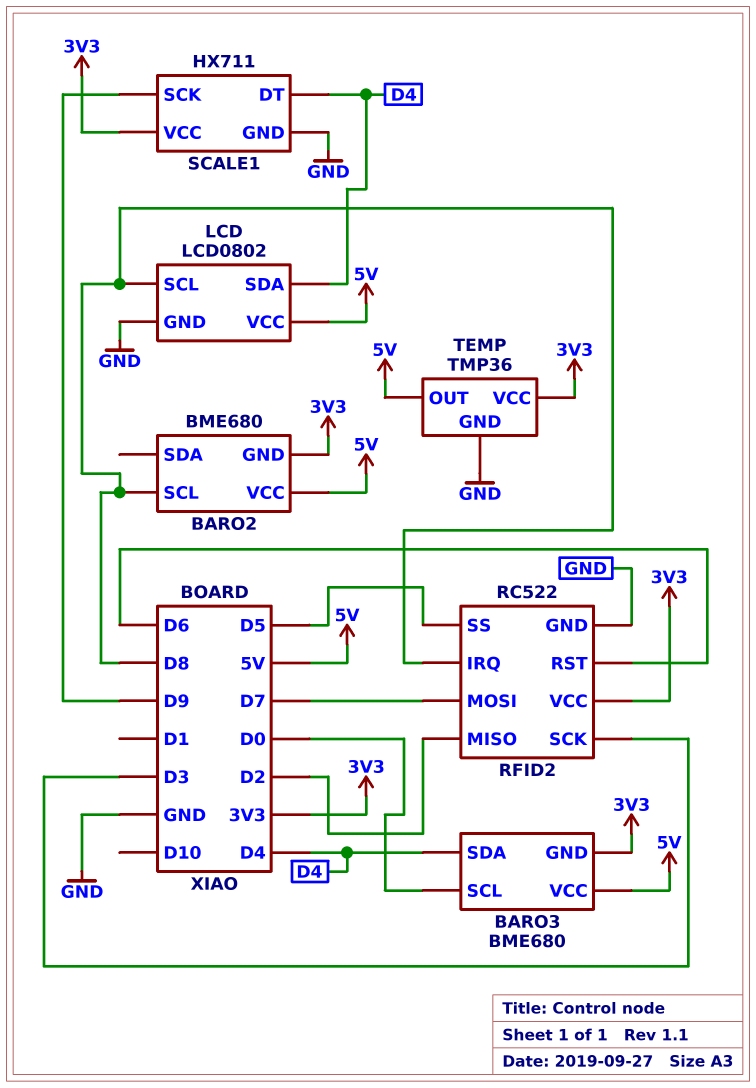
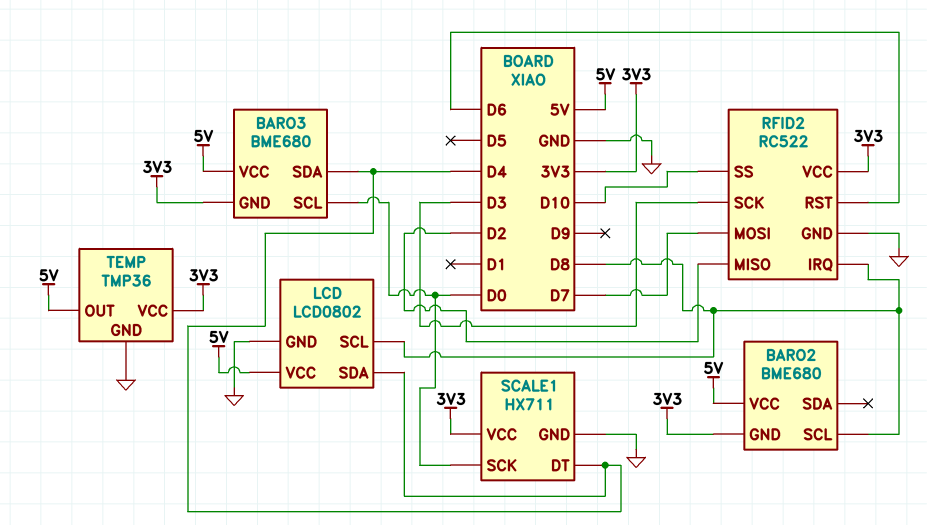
RFID2 pin SS: D5 -> D10
SCALE1 pin SCK: D9 -> D0

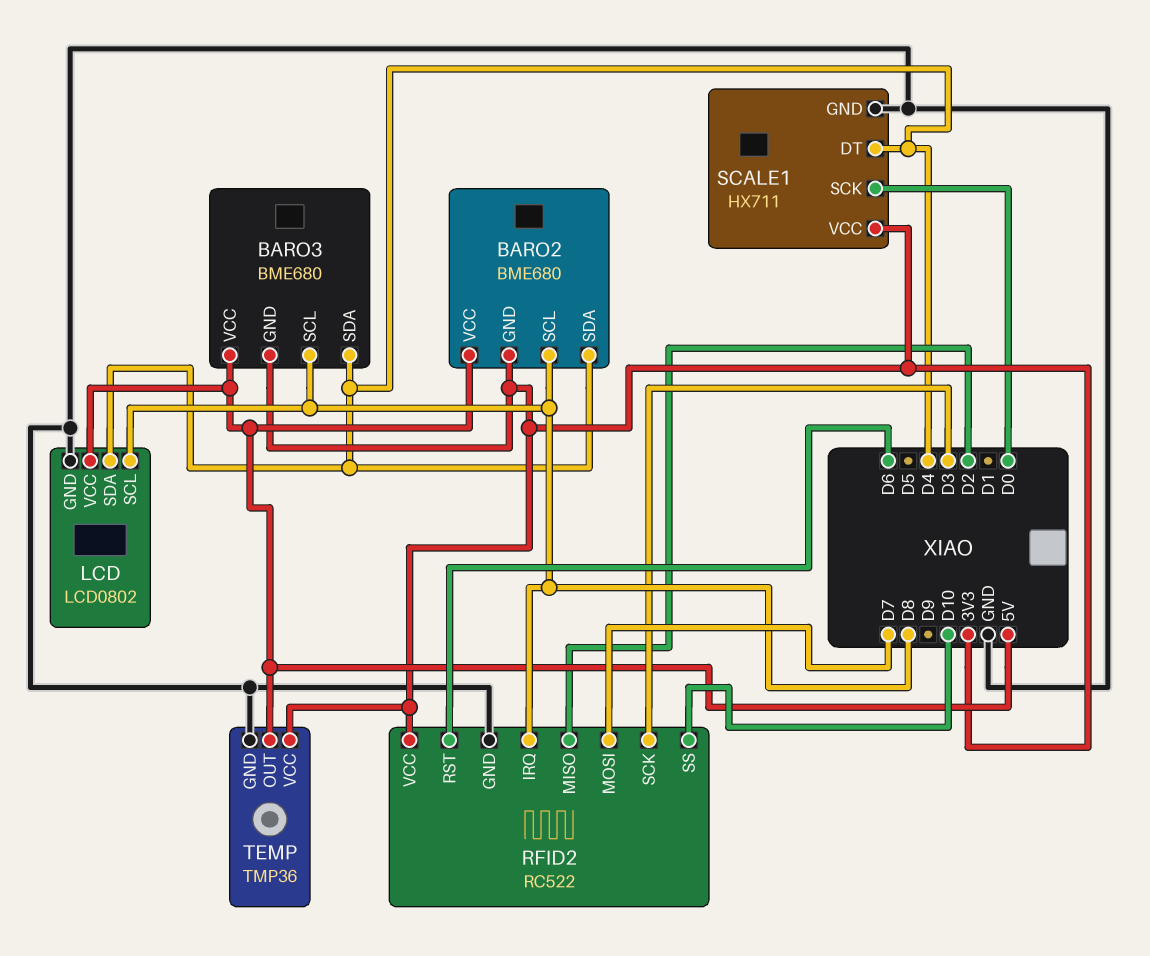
BARO2 pin SDA: none -> D4
BARO3 pin SCL: D0 -> D8

